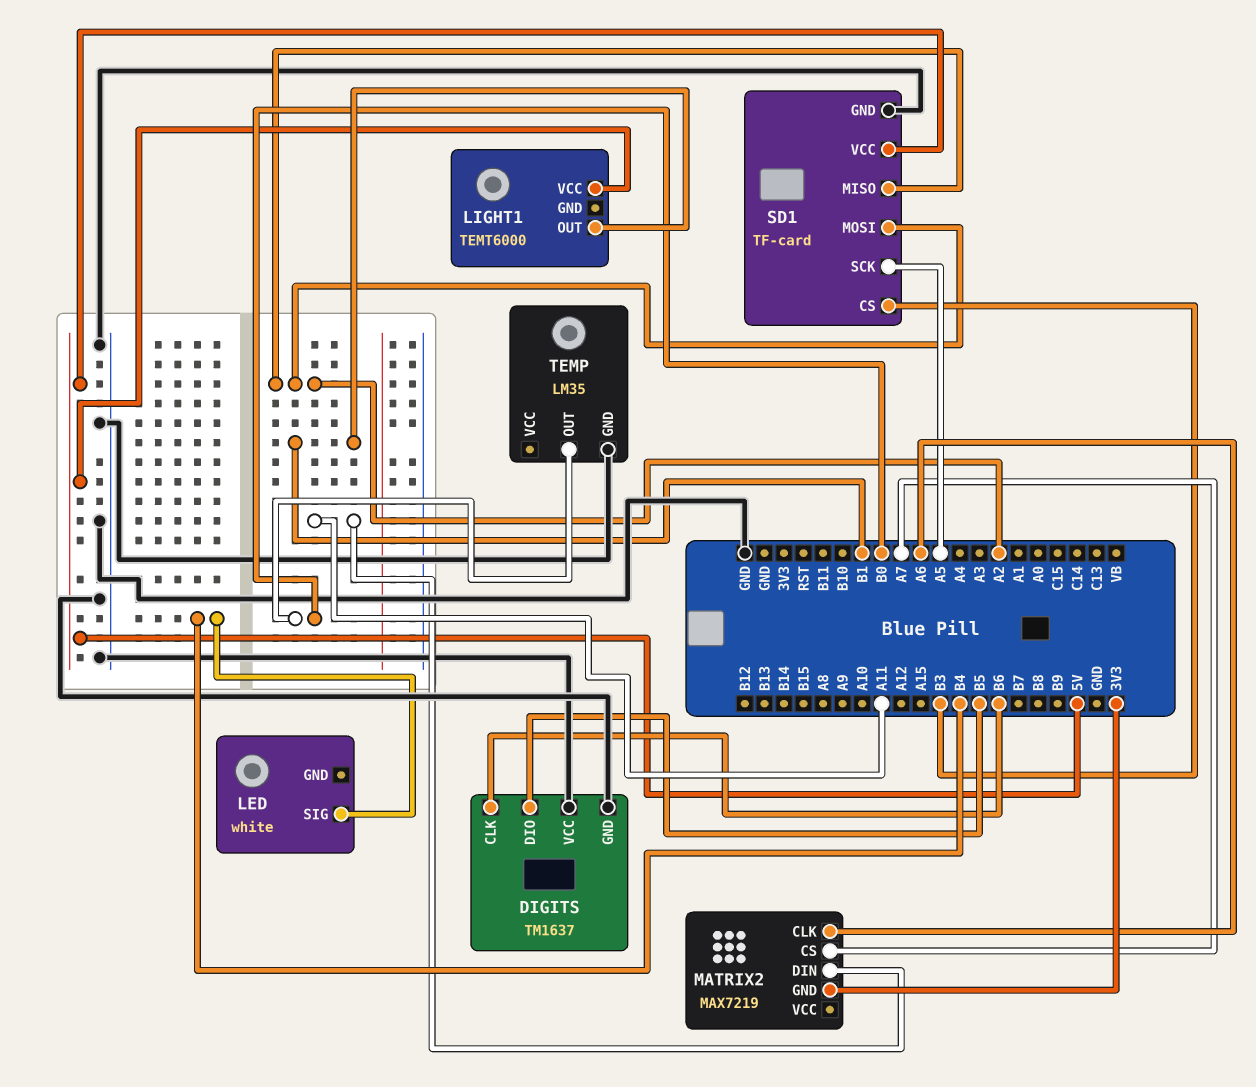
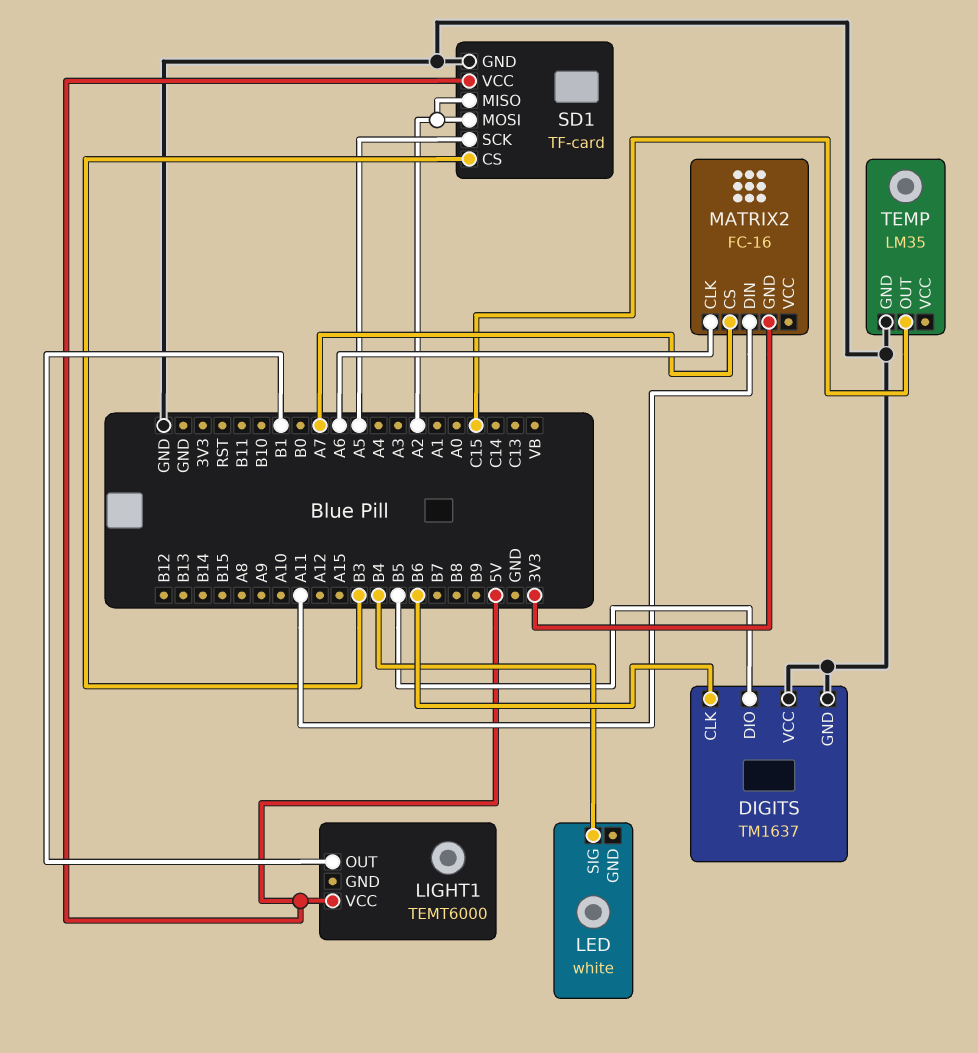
MATRIX2: MAX7219 -> FC-16
TEMP pin OUT: B0 -> C15

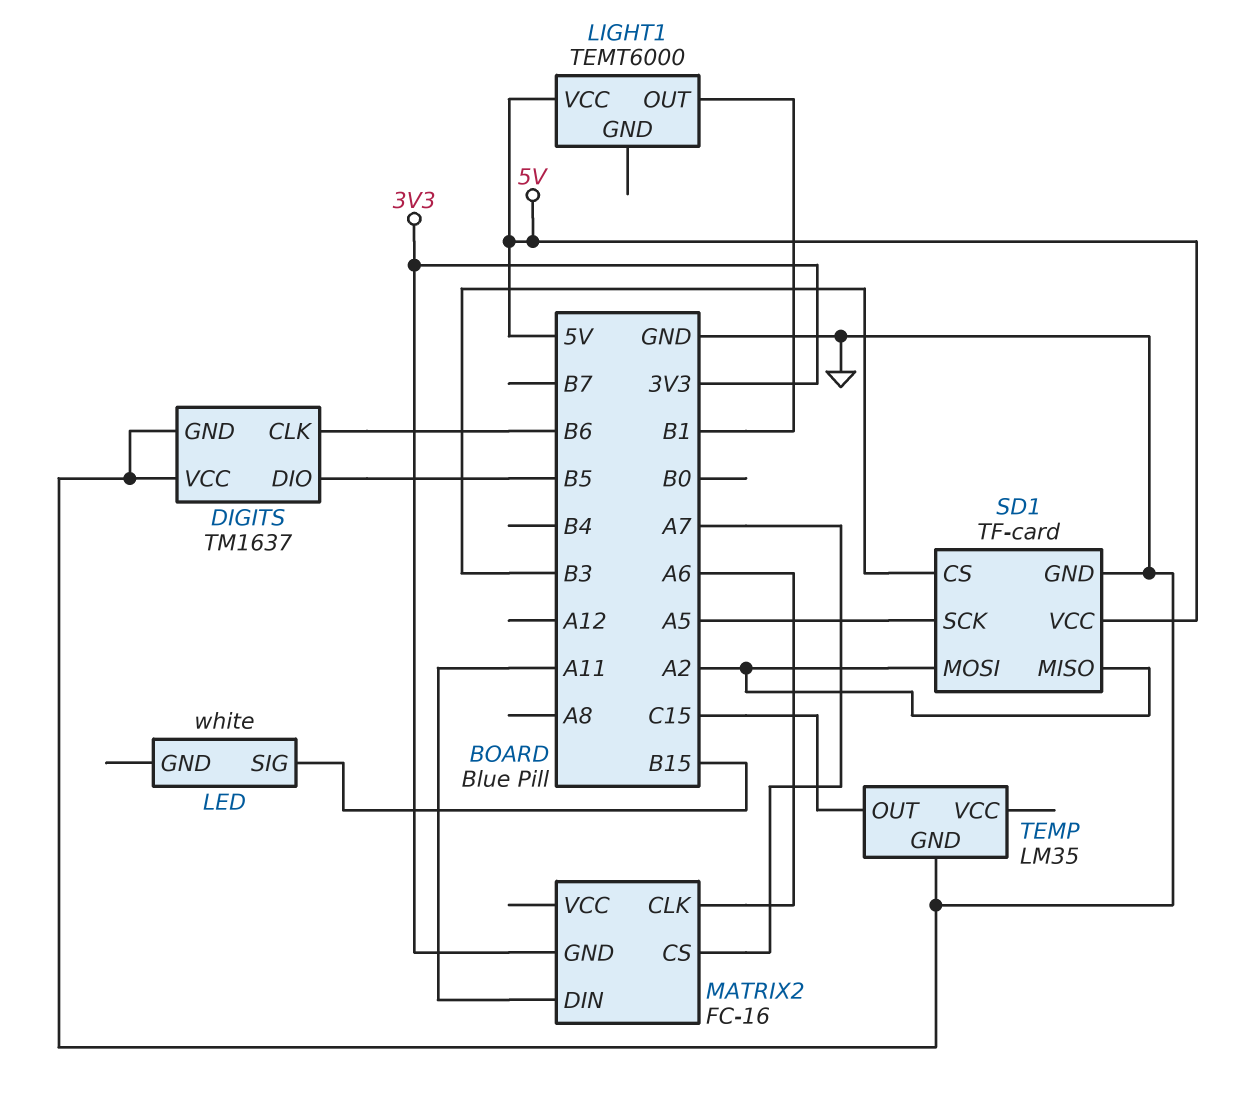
LED pin SIG: B4 -> B15

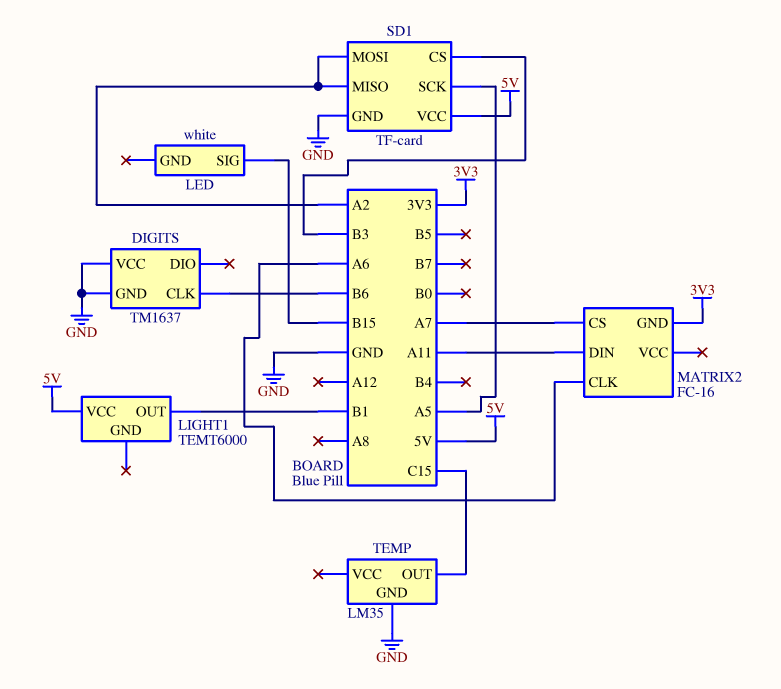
DIGITS pin DIO: B5 -> none

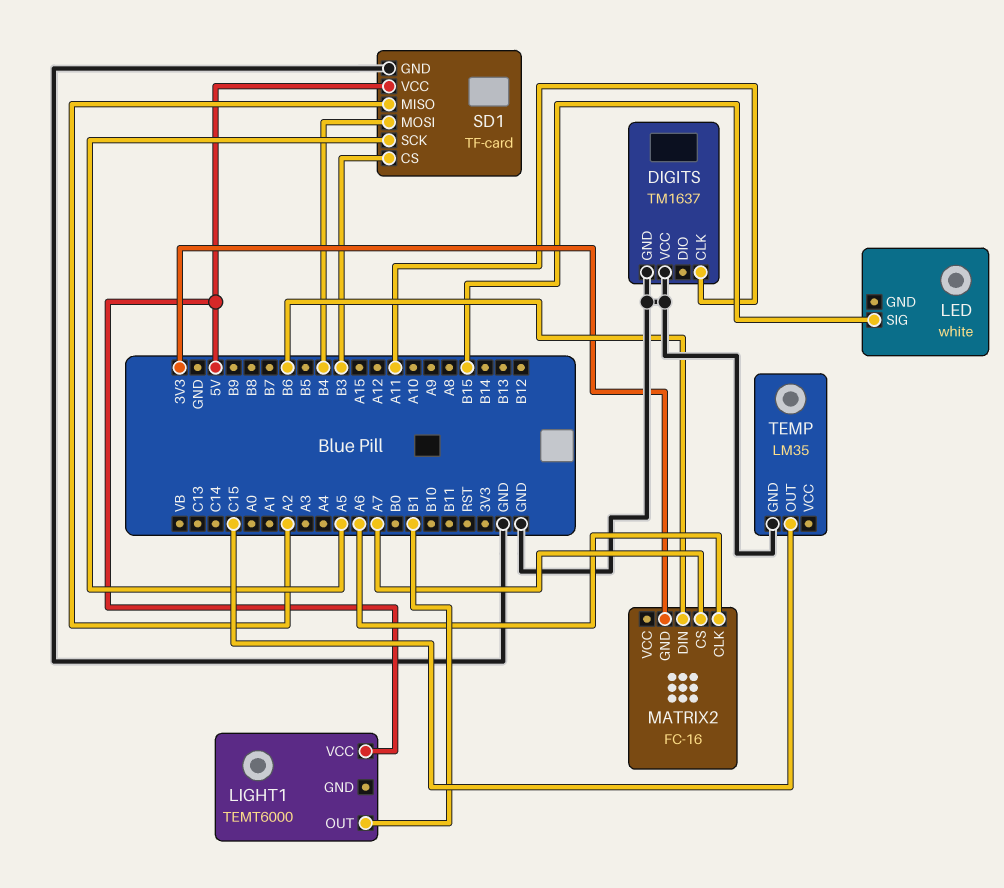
DIGITS pin CLK: B6 -> A11
MATRIX2 pin DIN: A11 -> B6
SD1 pin MOSI: A2 -> B4

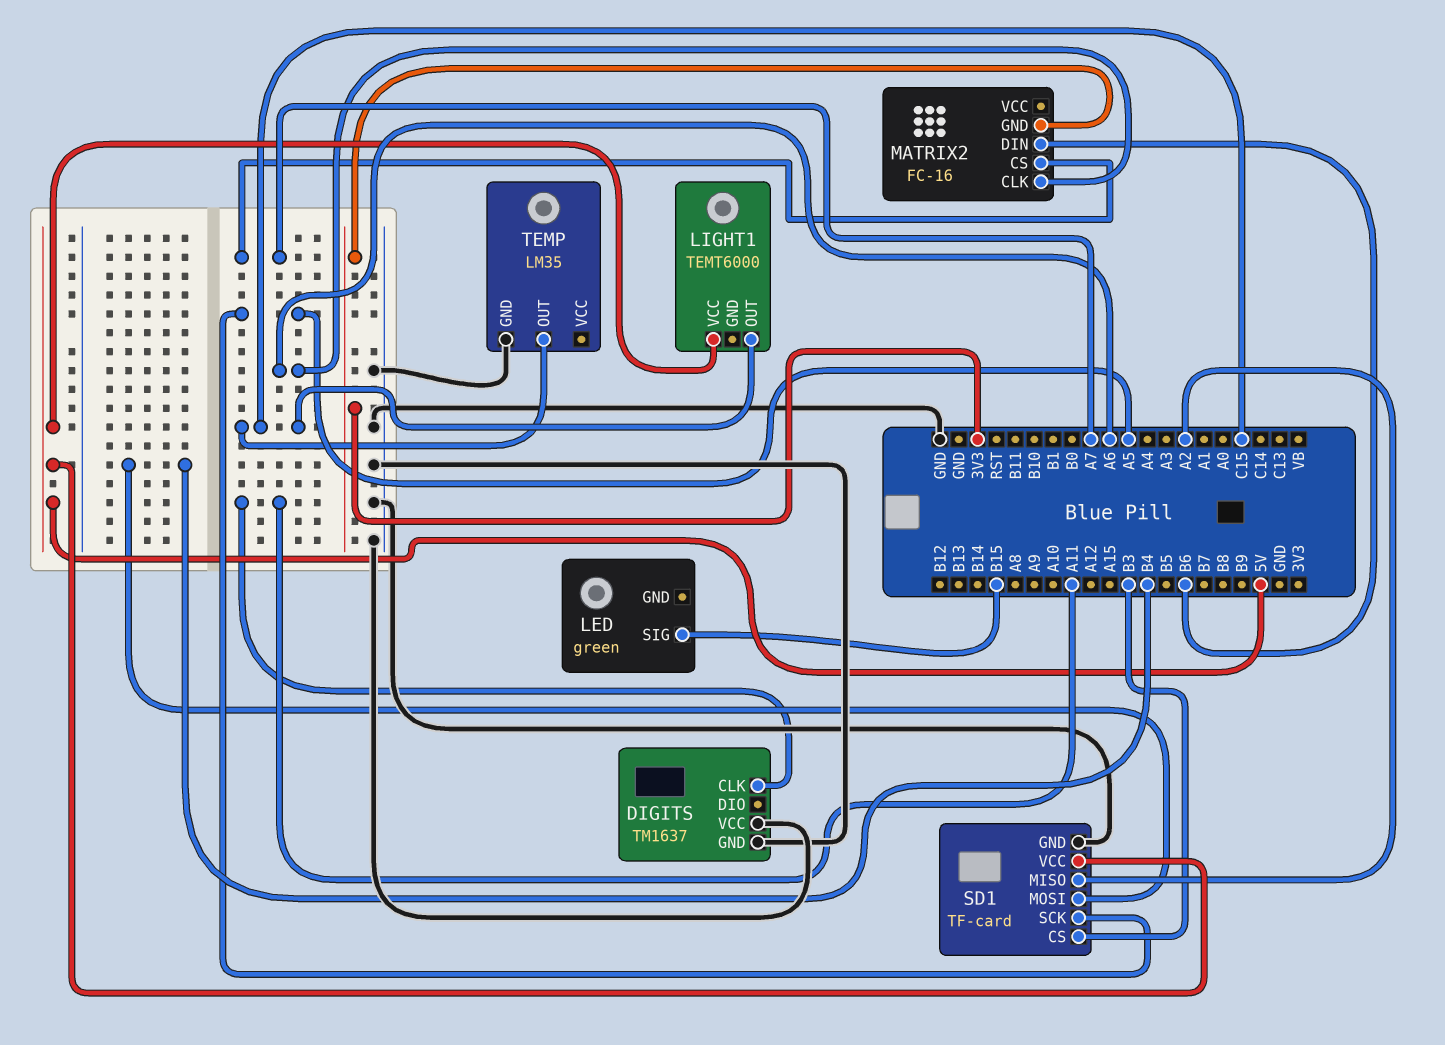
LED: white -> green
LIGHT1 pin OUT: B1 -> C15

